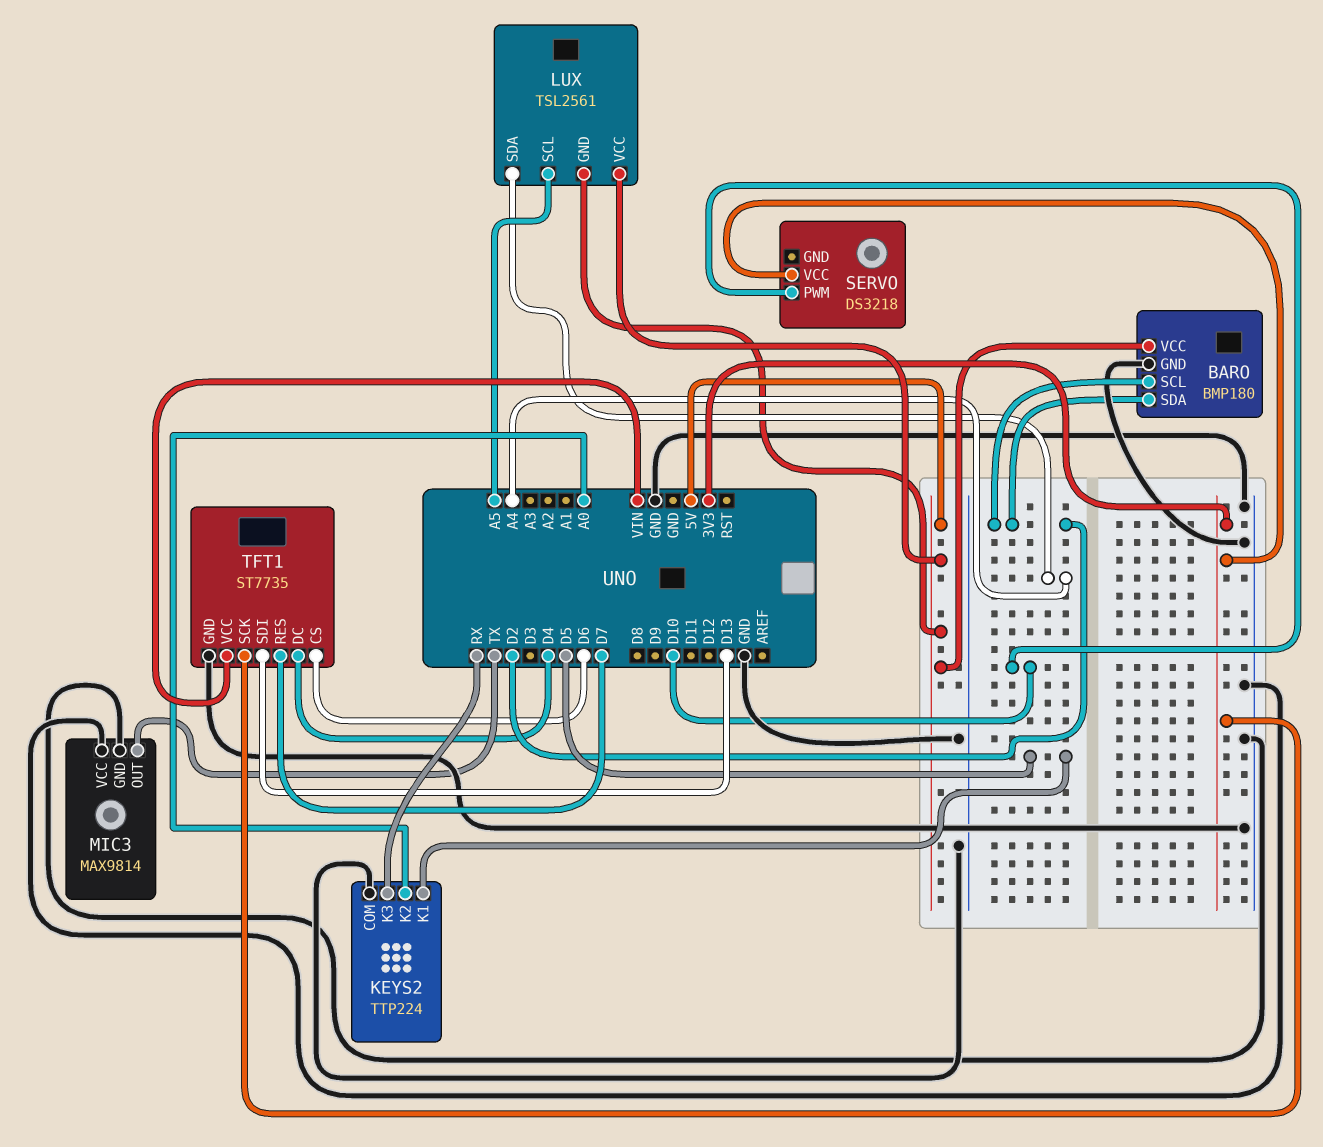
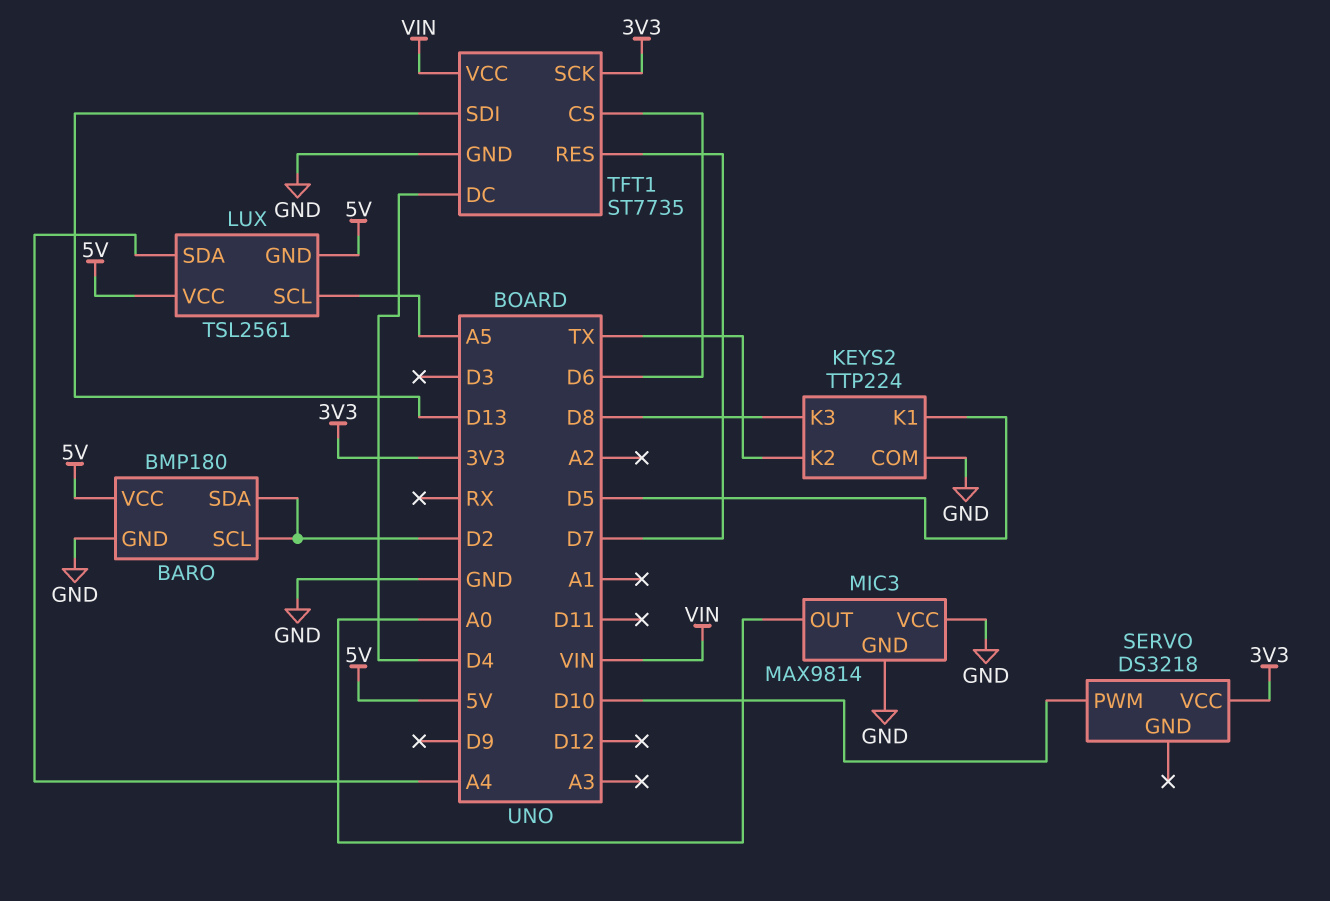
KEYS2 pin K2: A0 -> TX
KEYS2 pin K3: RX -> D8
MIC3 pin OUT: TX -> A0

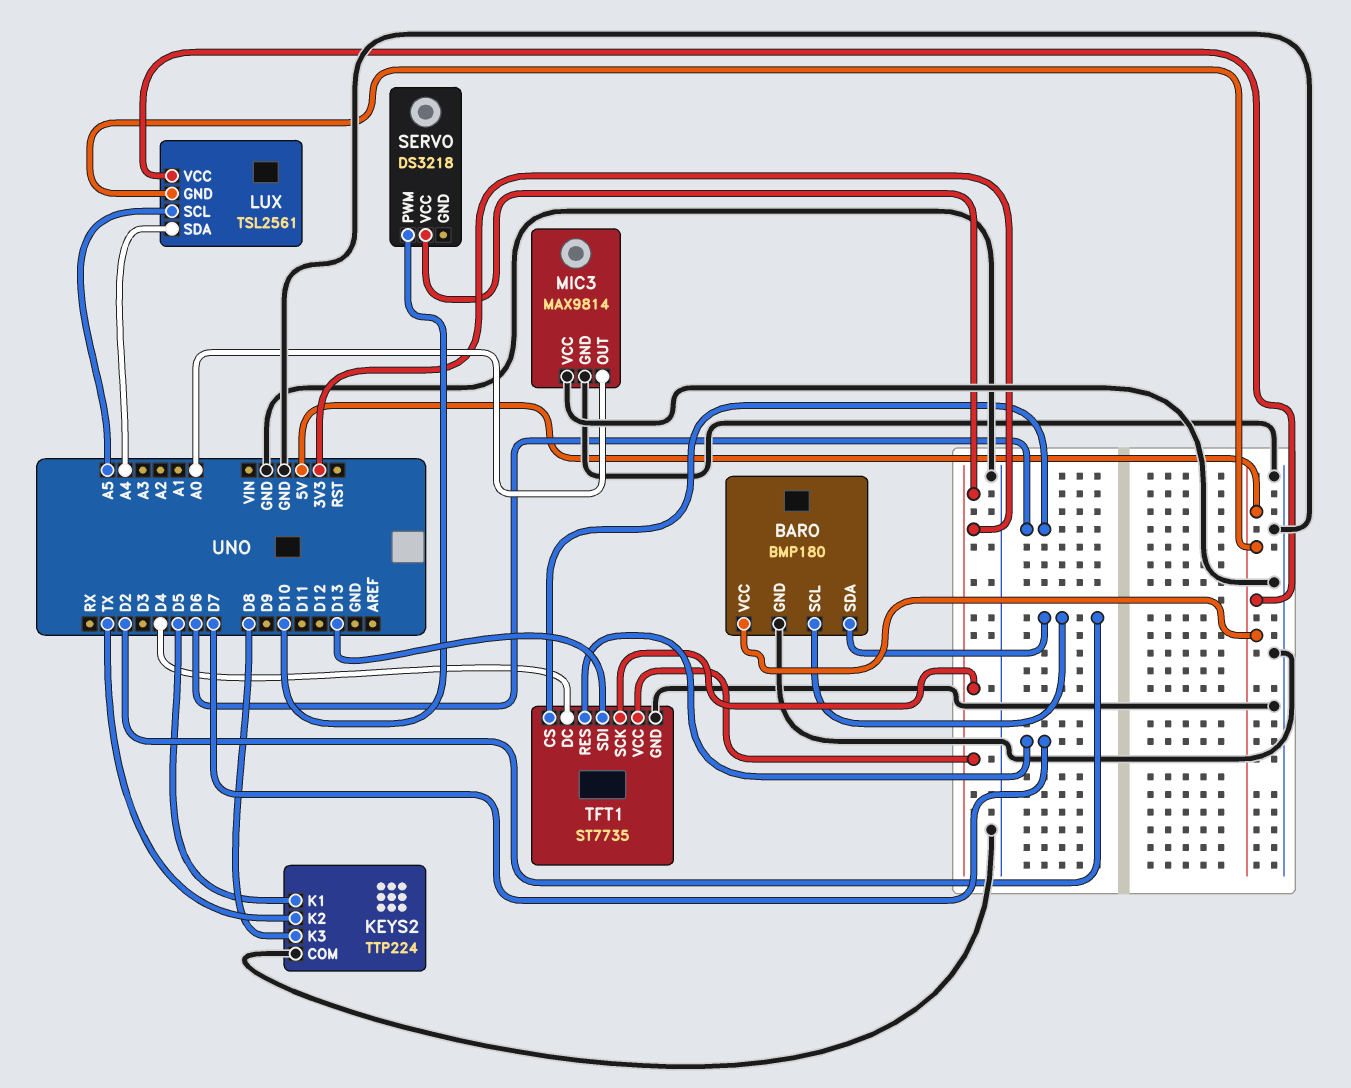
TFT1 pin VCC: VIN -> 3V3

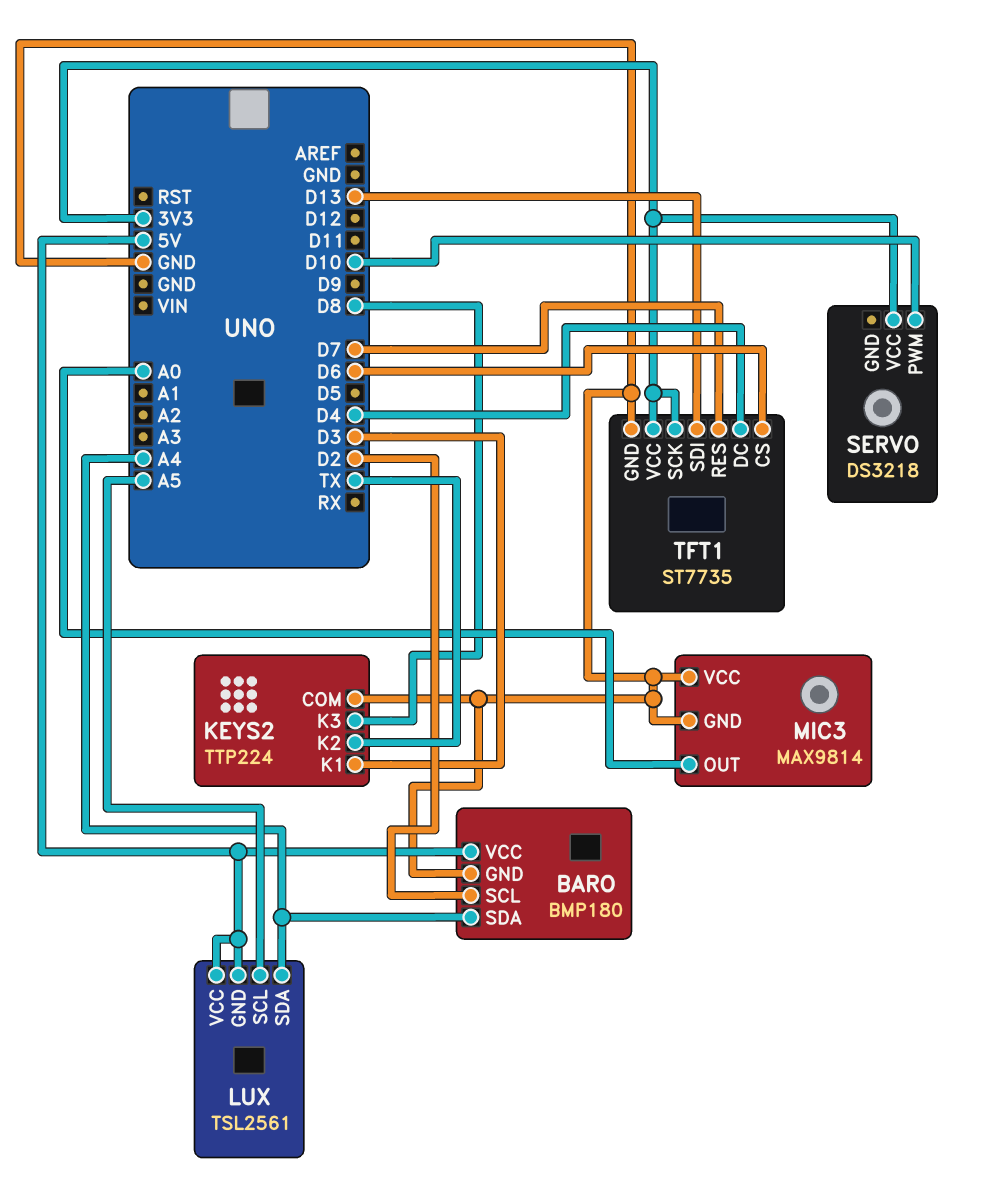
BARO pin SDA: D2 -> A4
KEYS2 pin K1: D5 -> D3

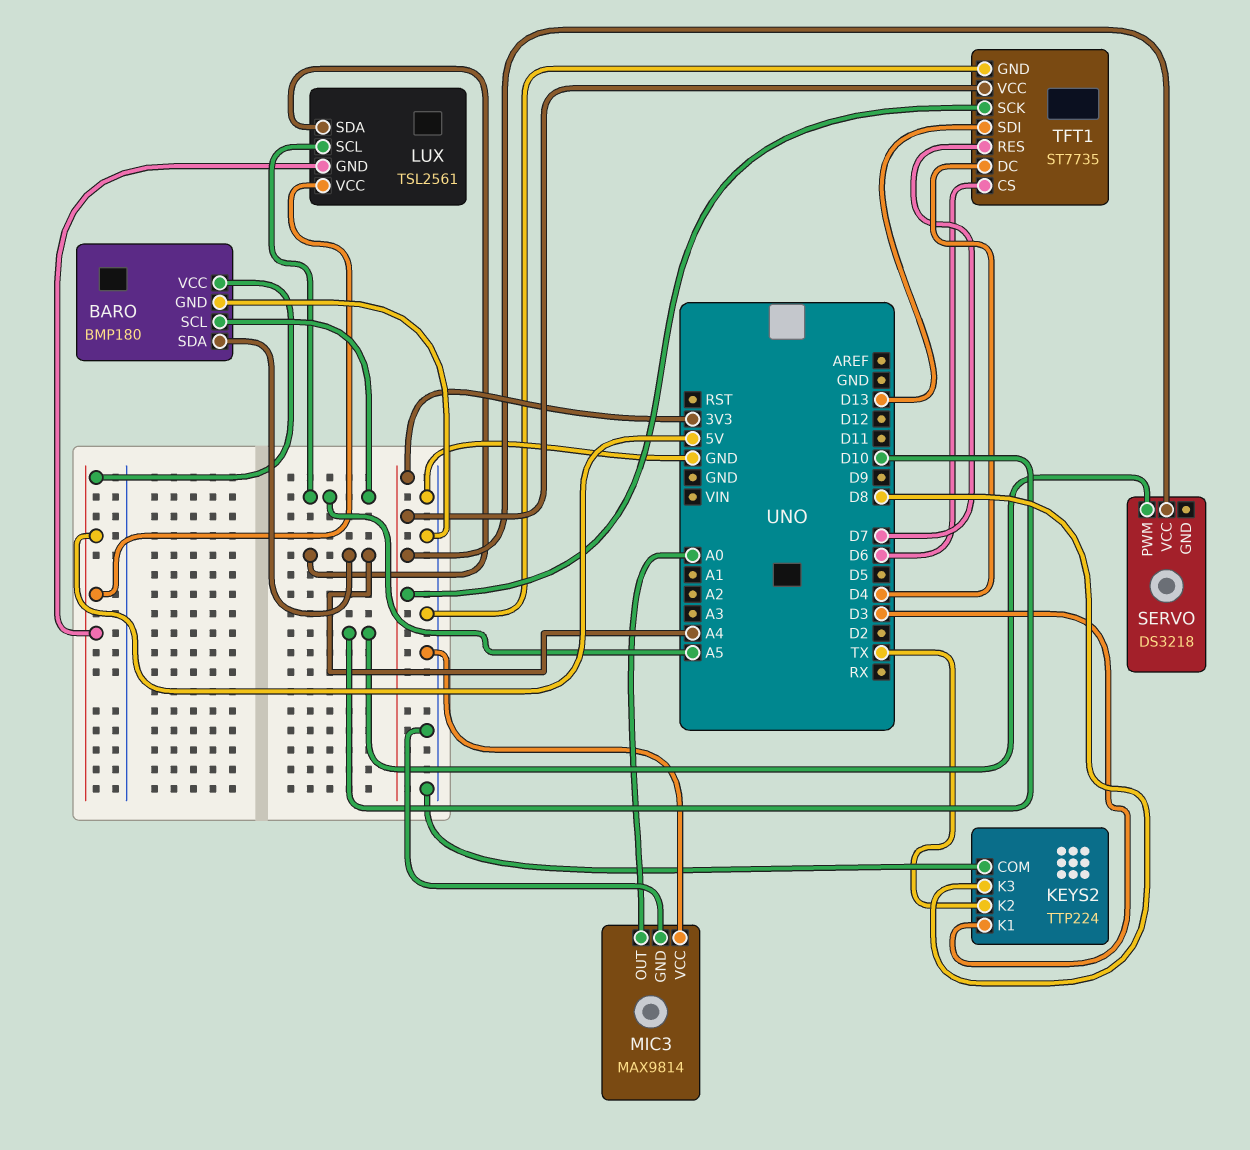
BARO pin SCL: D2 -> A5

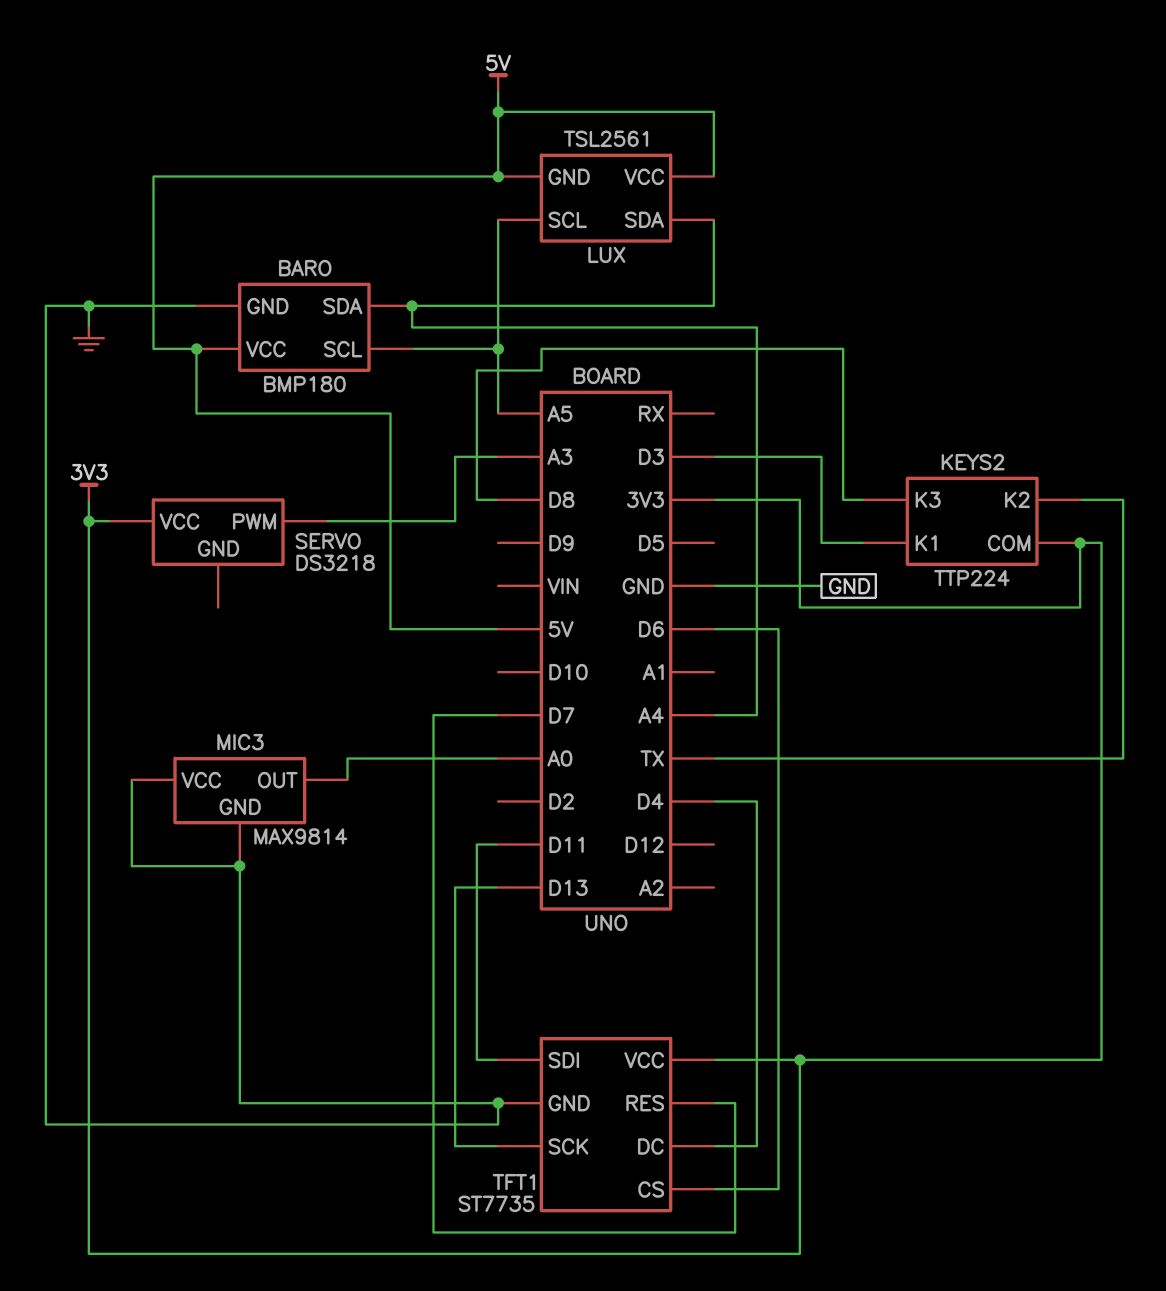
KEYS2 pin COM: GND -> 3V3
SERVO pin PWM: D10 -> A3
TFT1 pin SCK: 3V3 -> D13
TFT1 pin SDI: D13 -> D11

